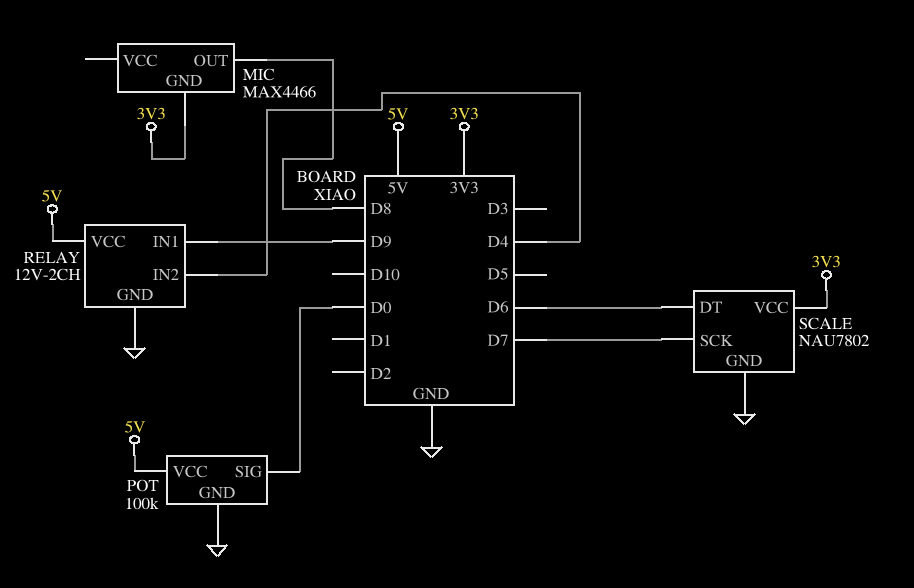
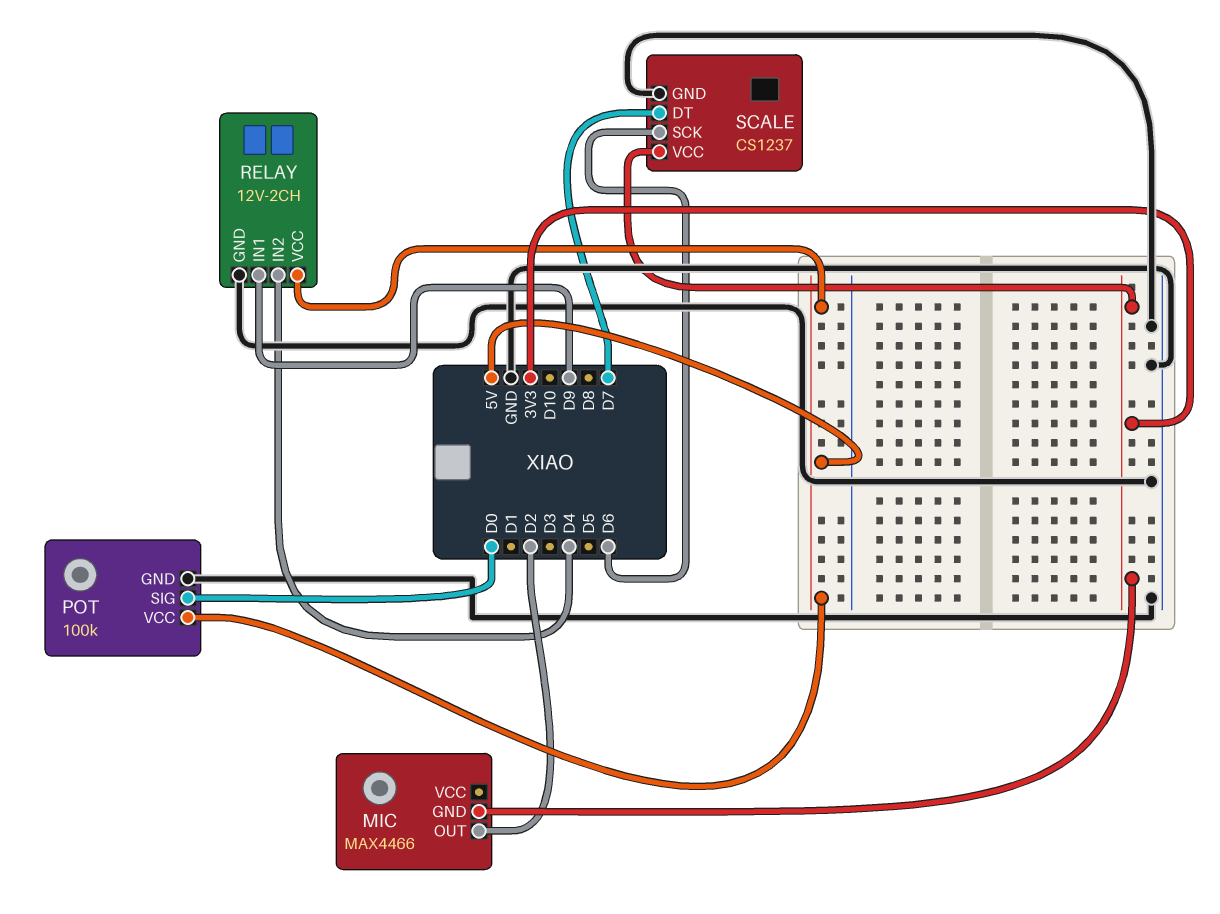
MIC pin OUT: D8 -> D2
SCALE: NAU7802 -> CS1237
SCALE pin DT: D6 -> D7
SCALE pin SCK: D7 -> D6

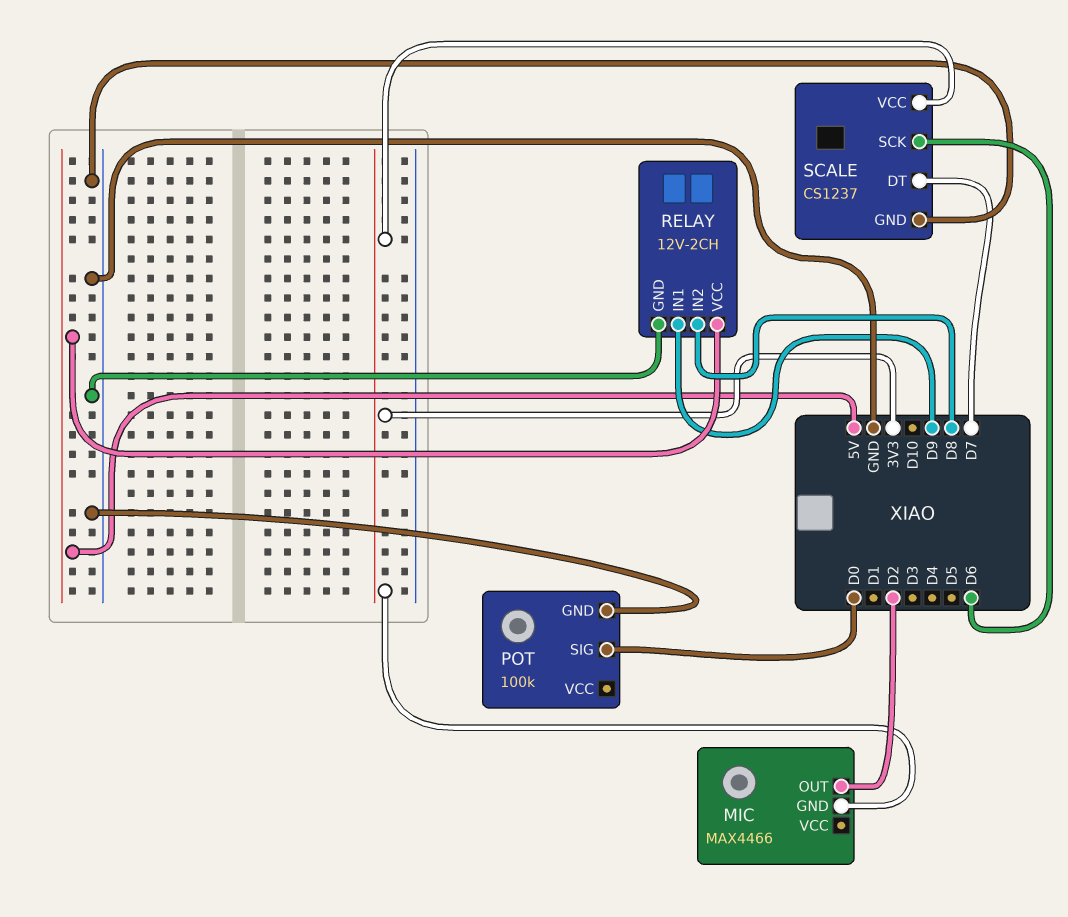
POT pin VCC: 5V -> none
RELAY pin IN2: D4 -> D8

